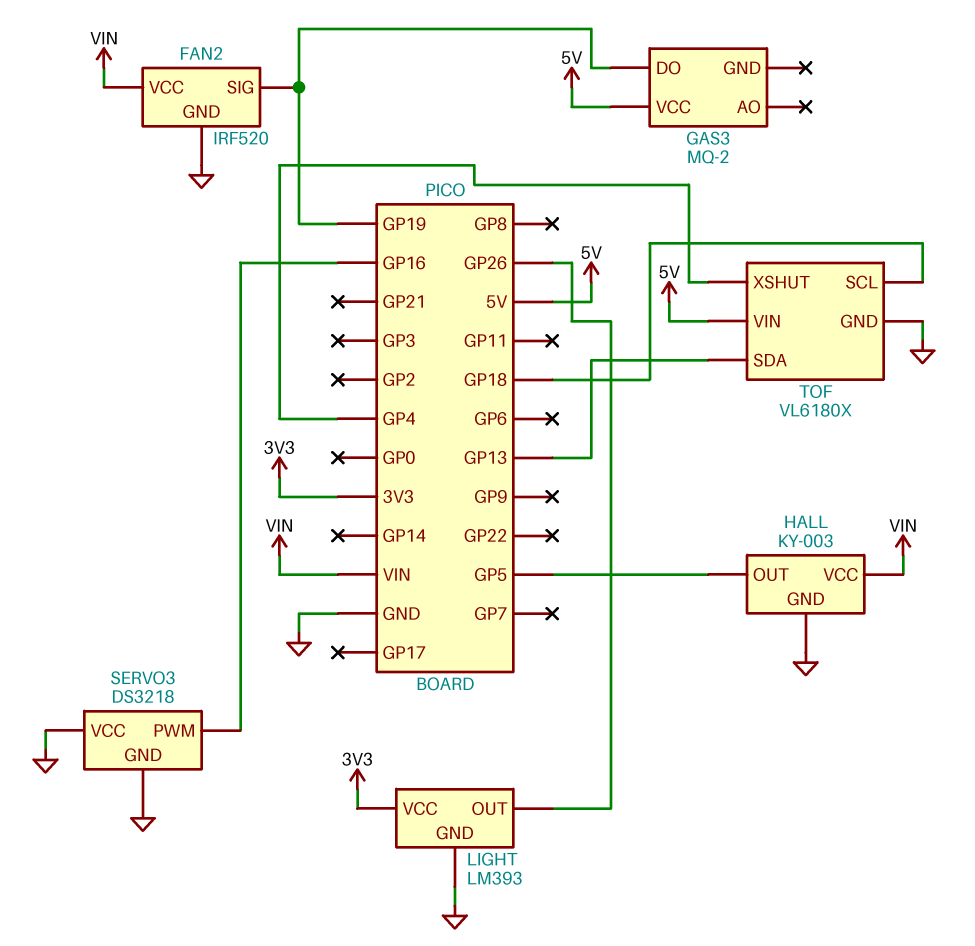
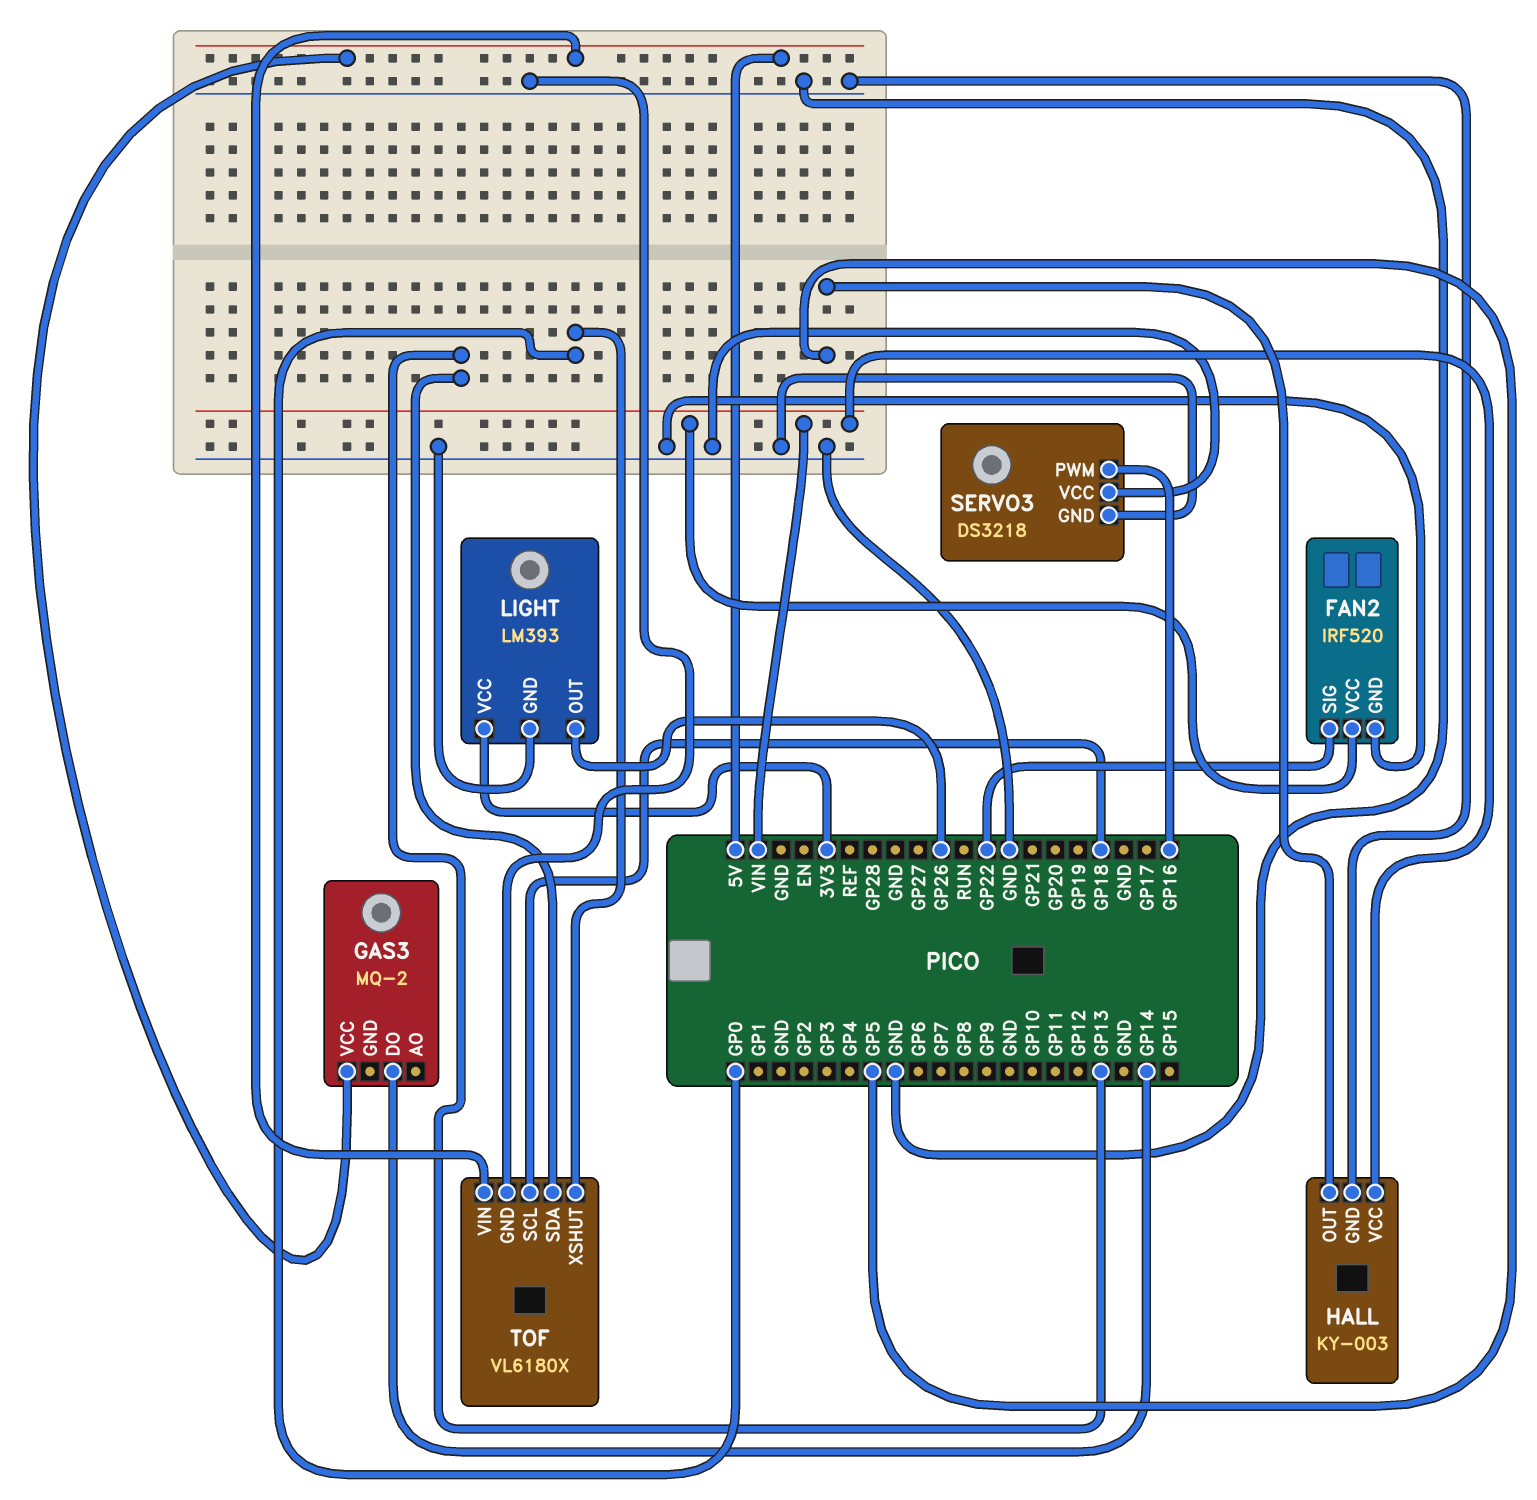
FAN2 pin SIG: GP19 -> GP22
GAS3 pin DO: GP19 -> GP14
TOF pin XSHUT: GP4 -> GP0

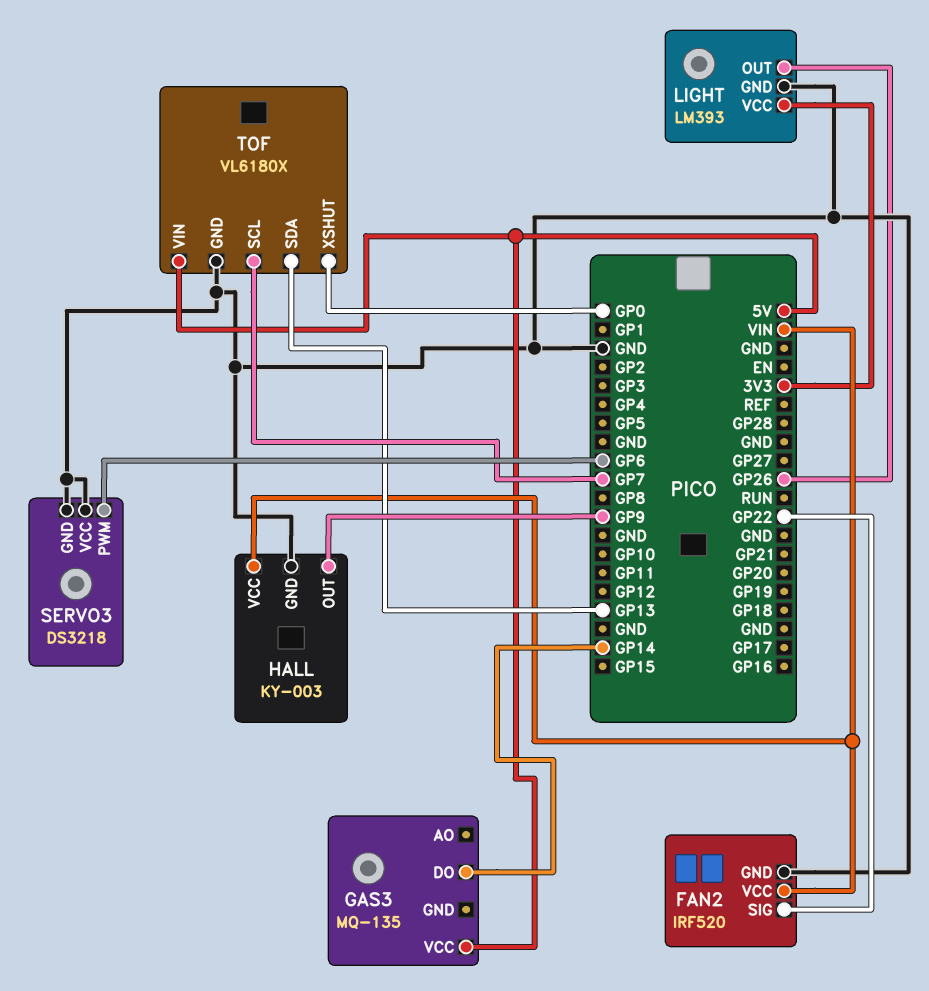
GAS3: MQ-2 -> MQ-135
HALL pin OUT: GP5 -> GP9
SERVO3 pin PWM: GP16 -> GP6
TOF pin SCL: GP18 -> GP7

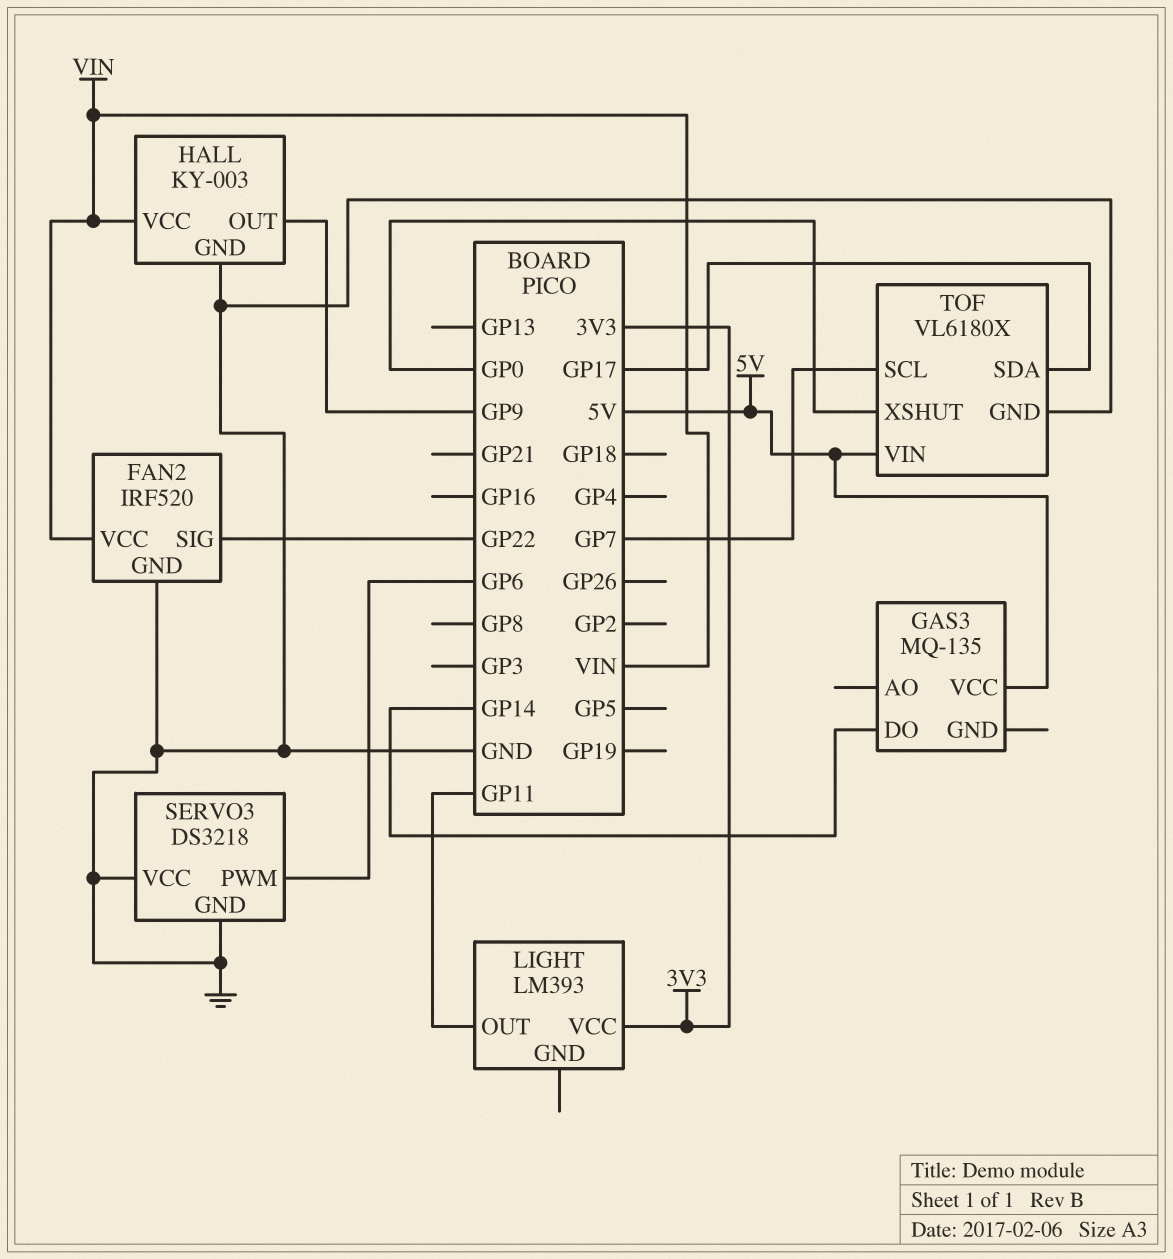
LIGHT pin GND: GND -> none
LIGHT pin OUT: GP26 -> GP11
TOF pin SDA: GP13 -> GP17

